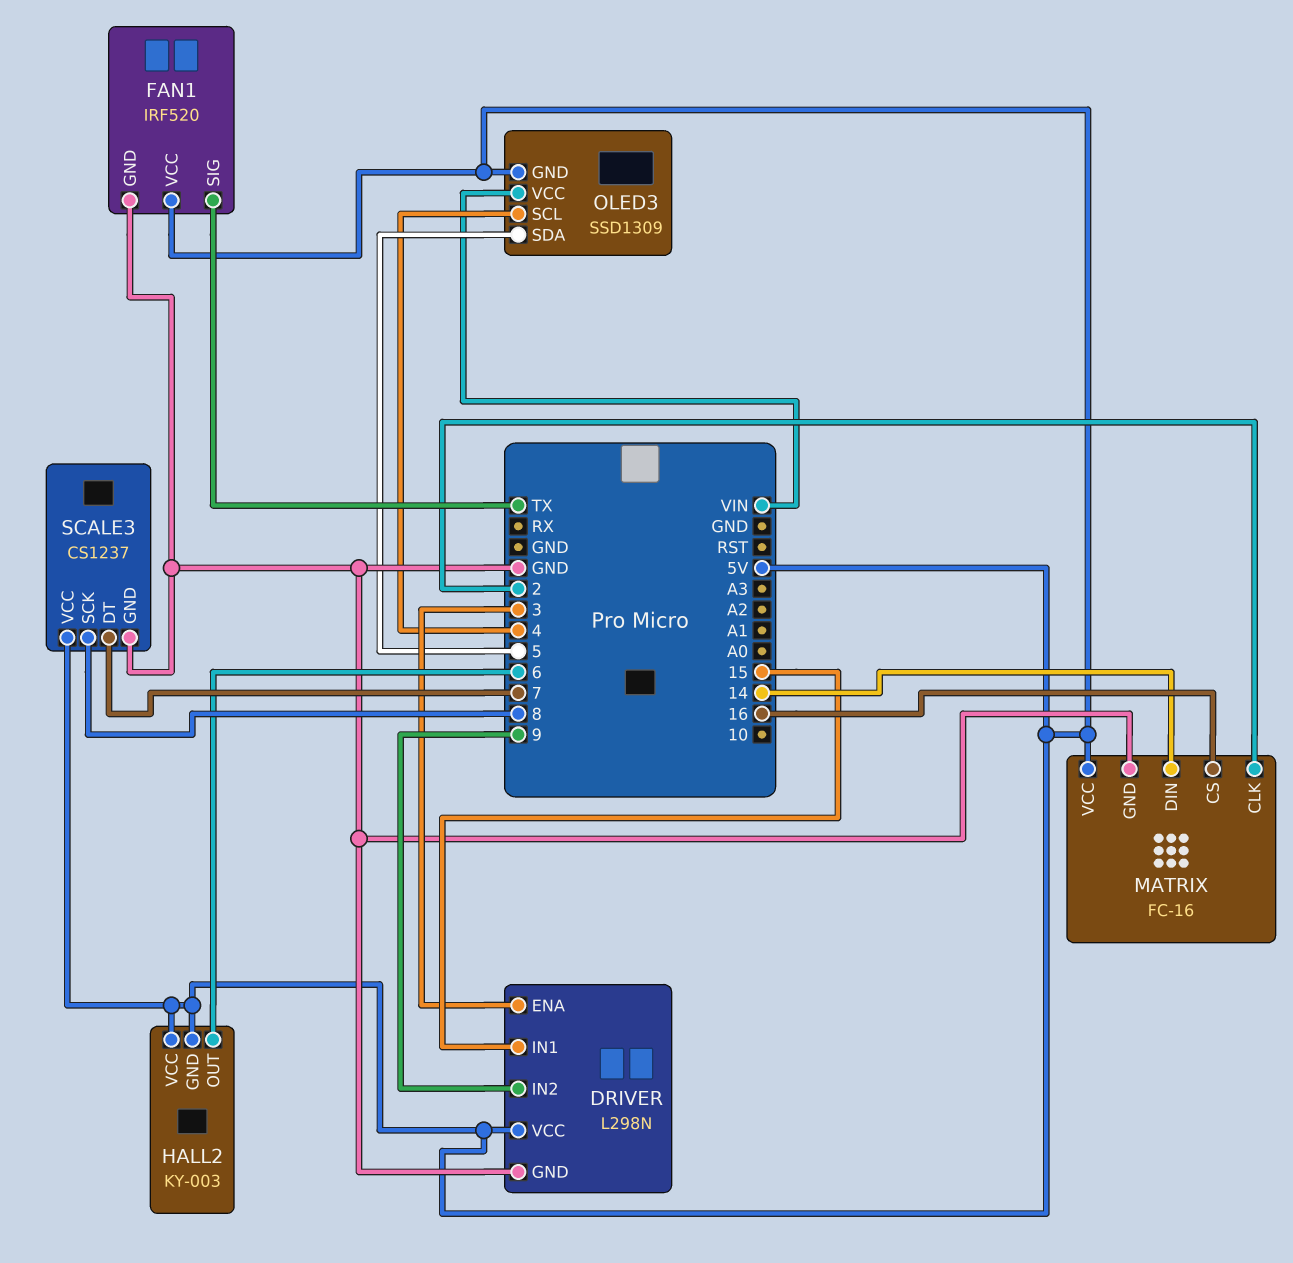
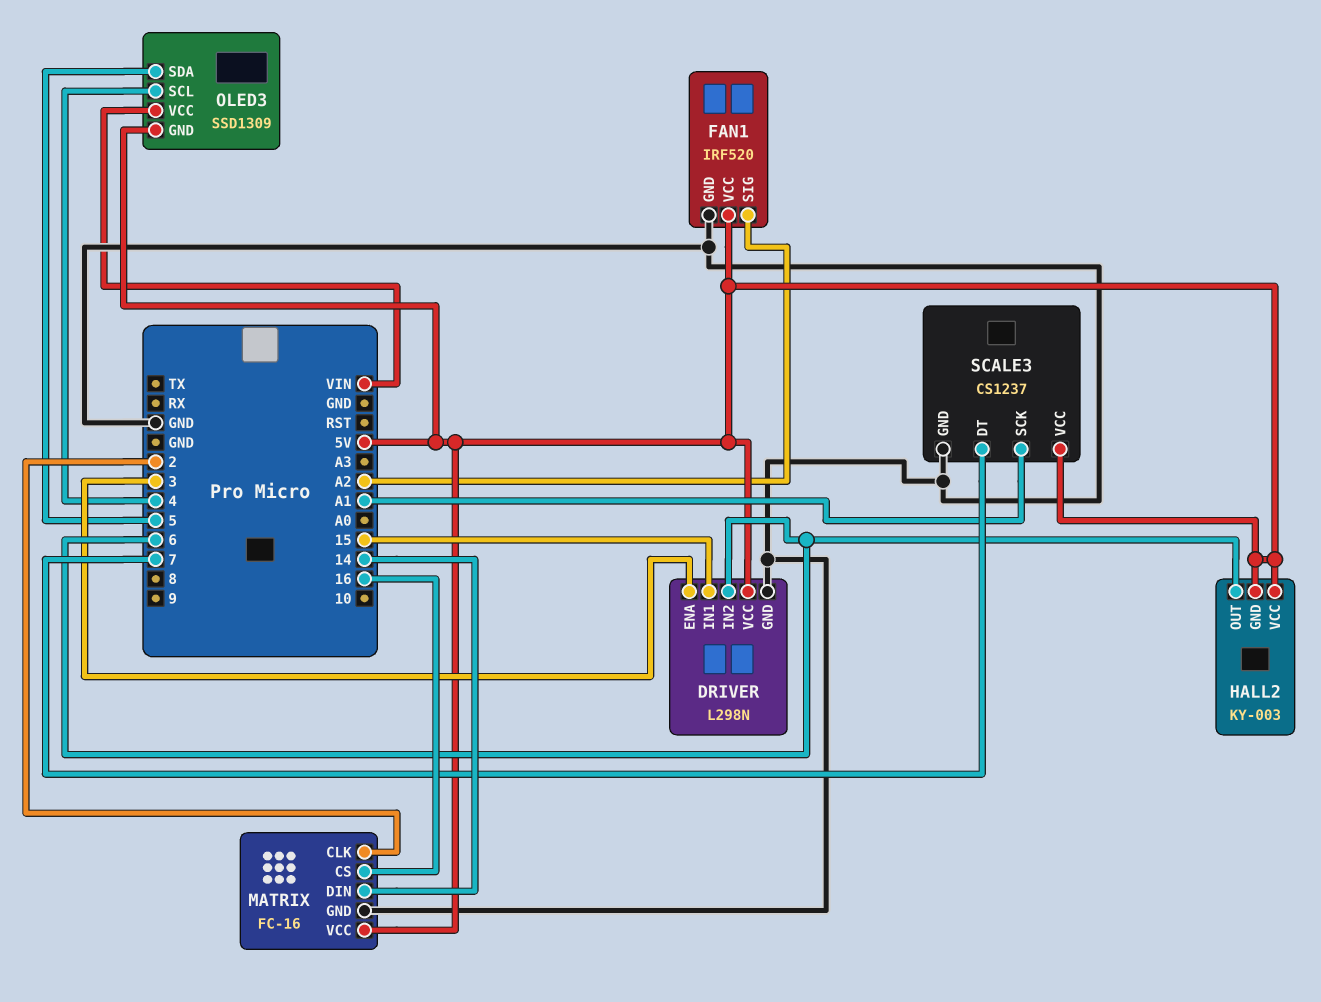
DRIVER pin IN2: 9 -> 6
FAN1 pin SIG: TX -> A2
SCALE3 pin SCK: 8 -> A1

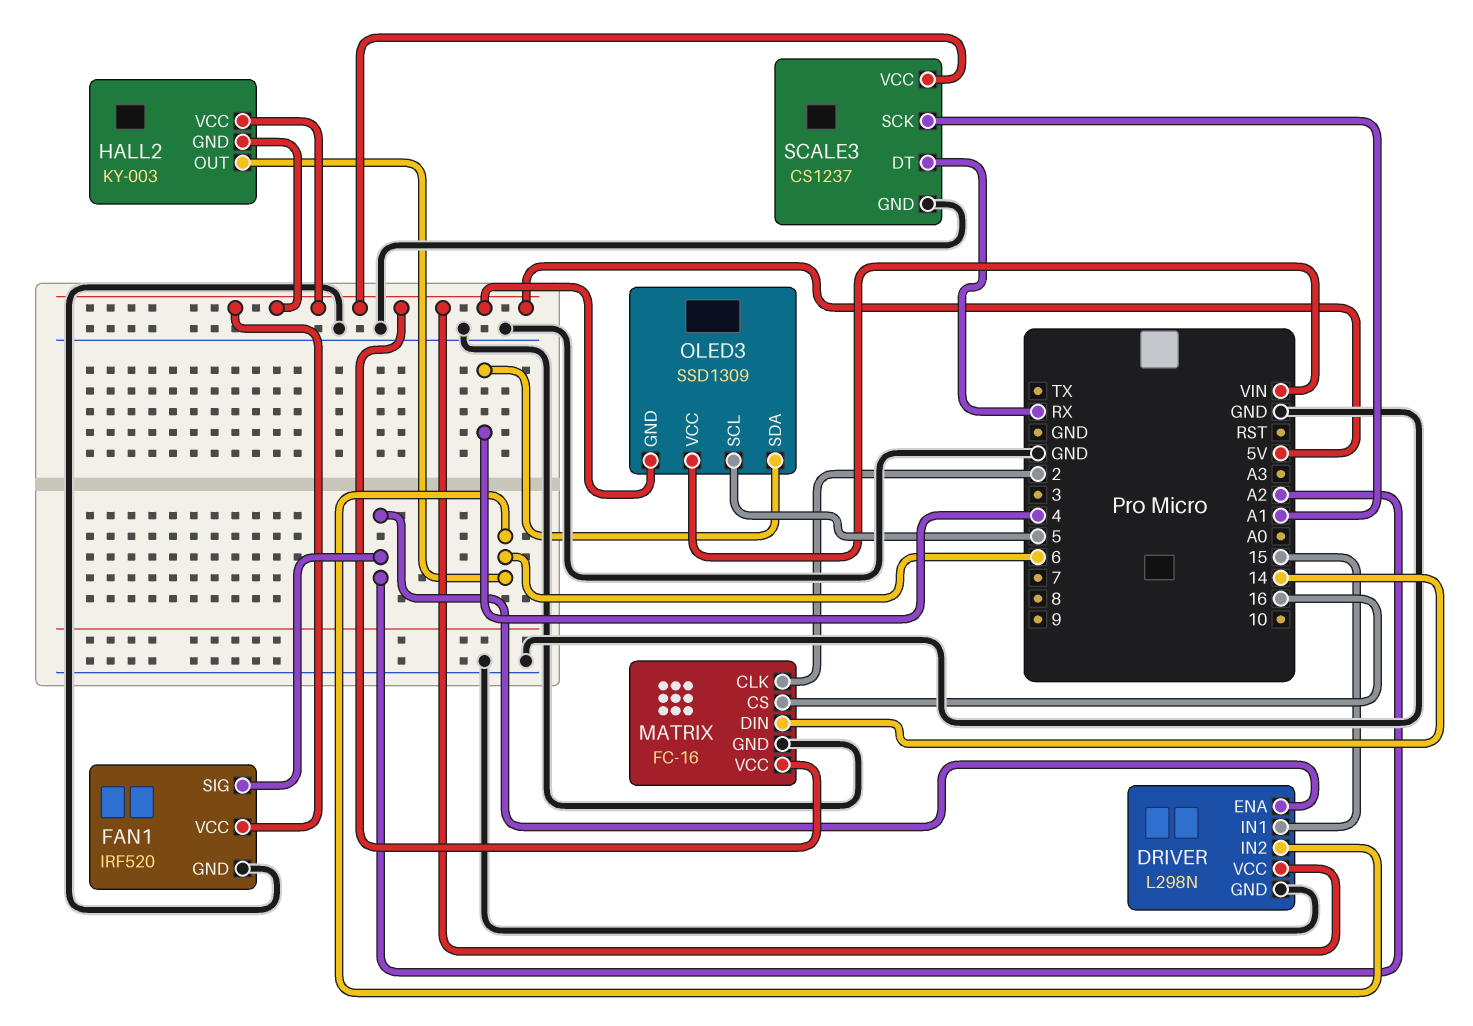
DRIVER pin ENA: 3 -> A2
OLED3 pin SCL: 4 -> 5
OLED3 pin SDA: 5 -> 4
SCALE3 pin DT: 7 -> RX

